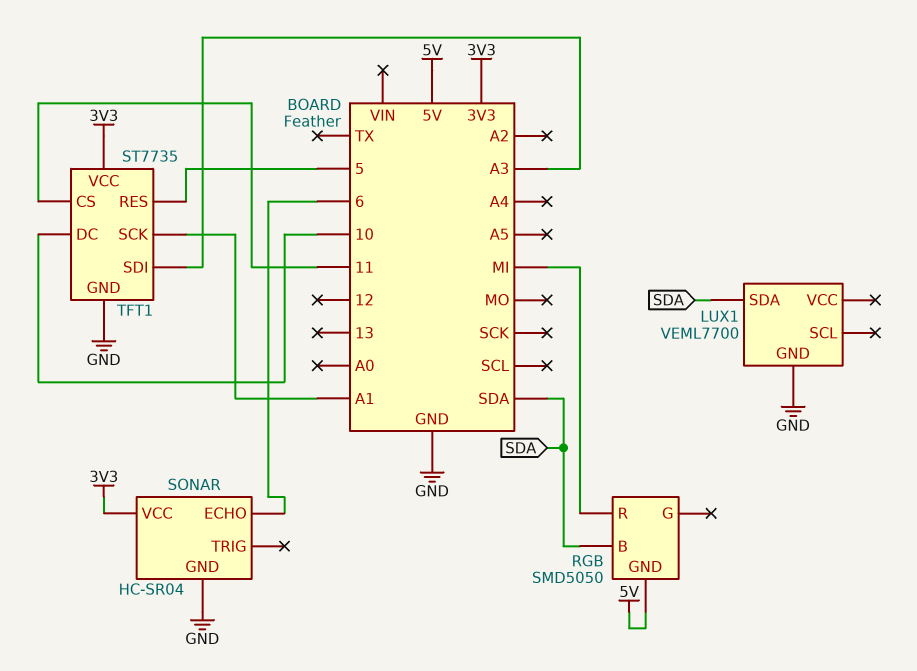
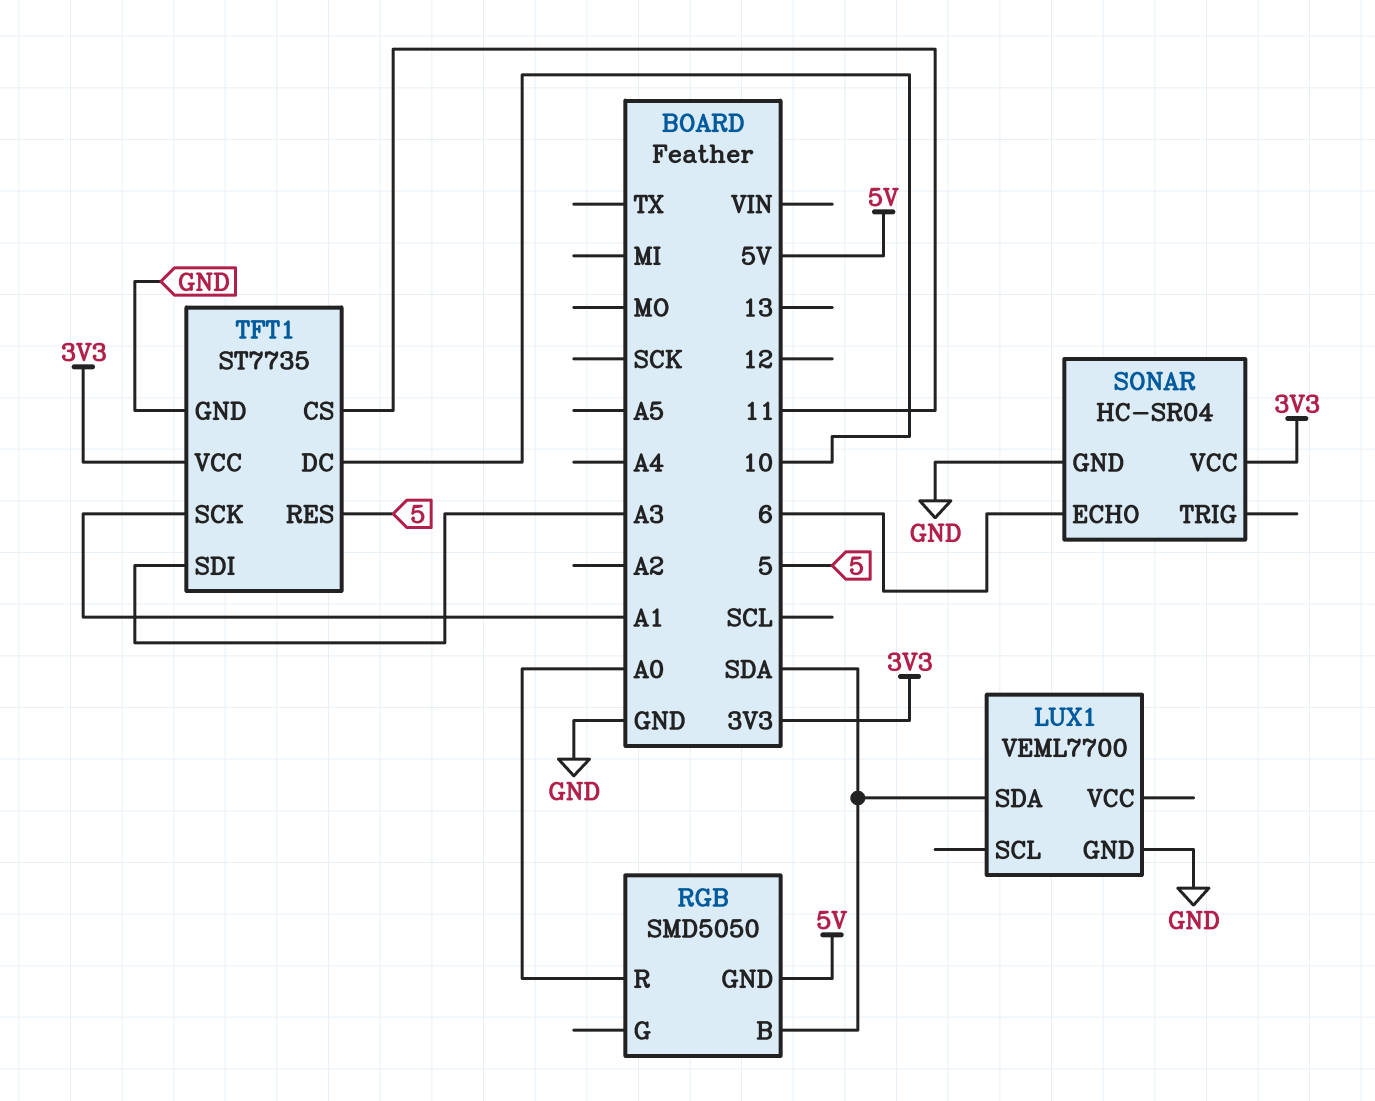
RGB pin R: MI -> A0

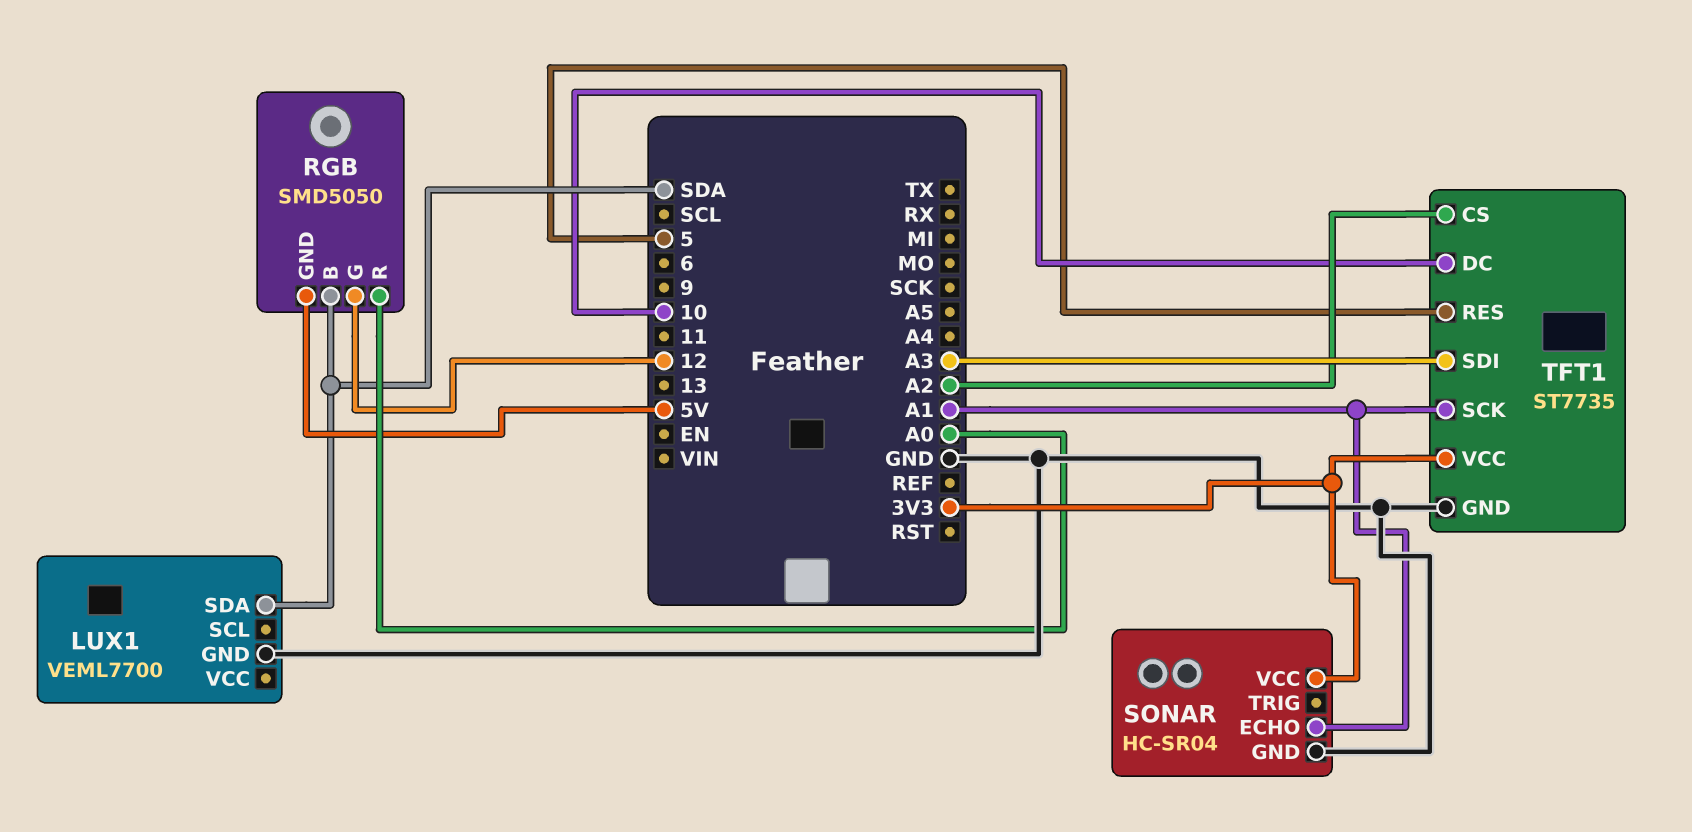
RGB pin G: none -> 12
SONAR pin ECHO: 6 -> A1
TFT1 pin CS: 11 -> A2

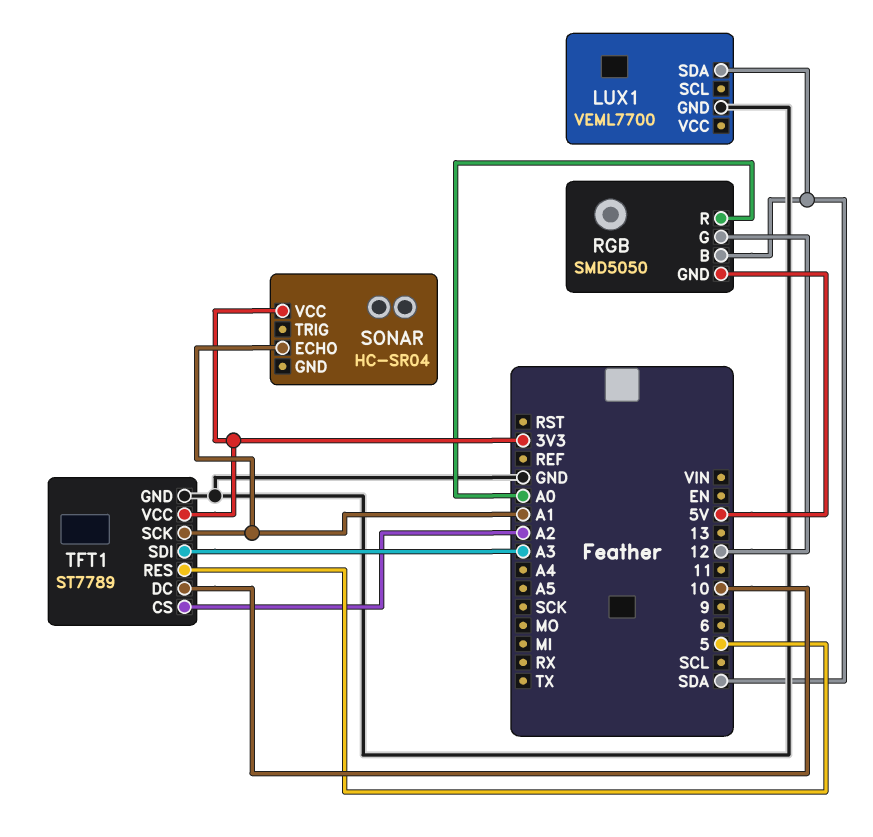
SONAR pin GND: GND -> none
TFT1: ST7735 -> ST7789

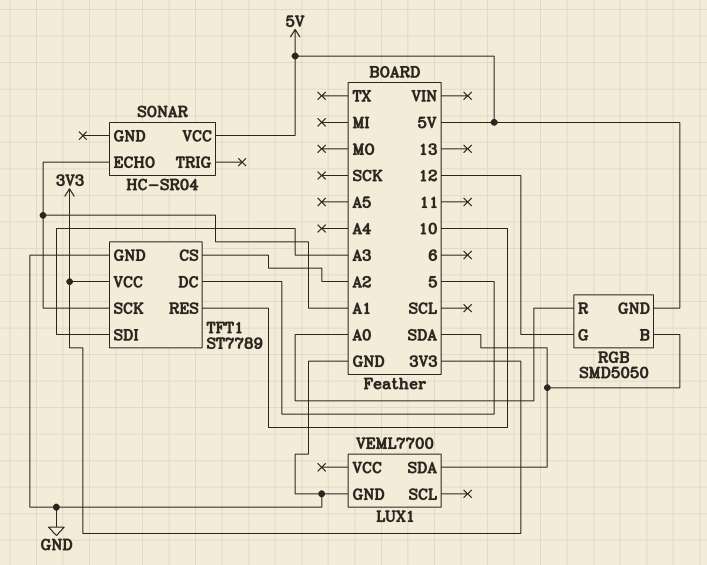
SONAR pin VCC: 3V3 -> 5V
TFT1 pin DC: 10 -> 5
TFT1 pin RES: 5 -> 10

